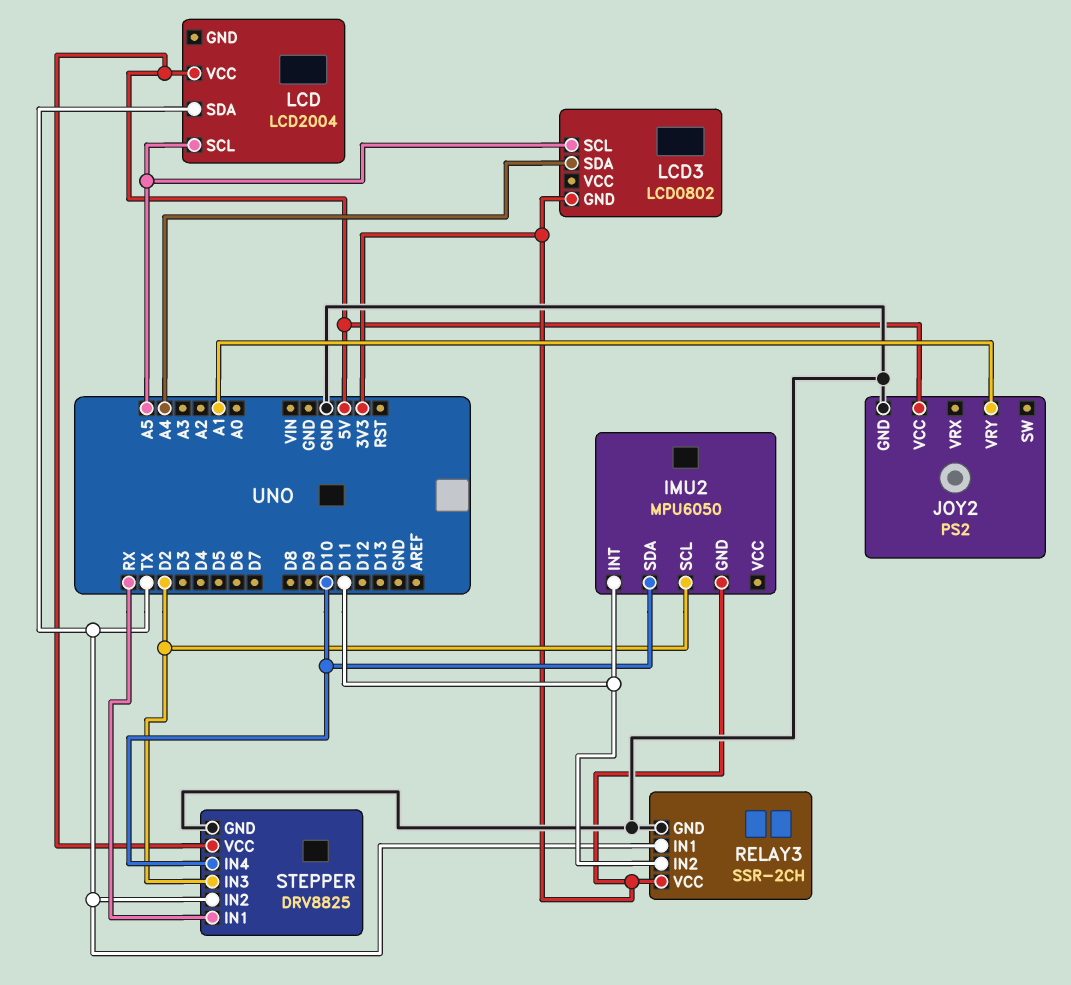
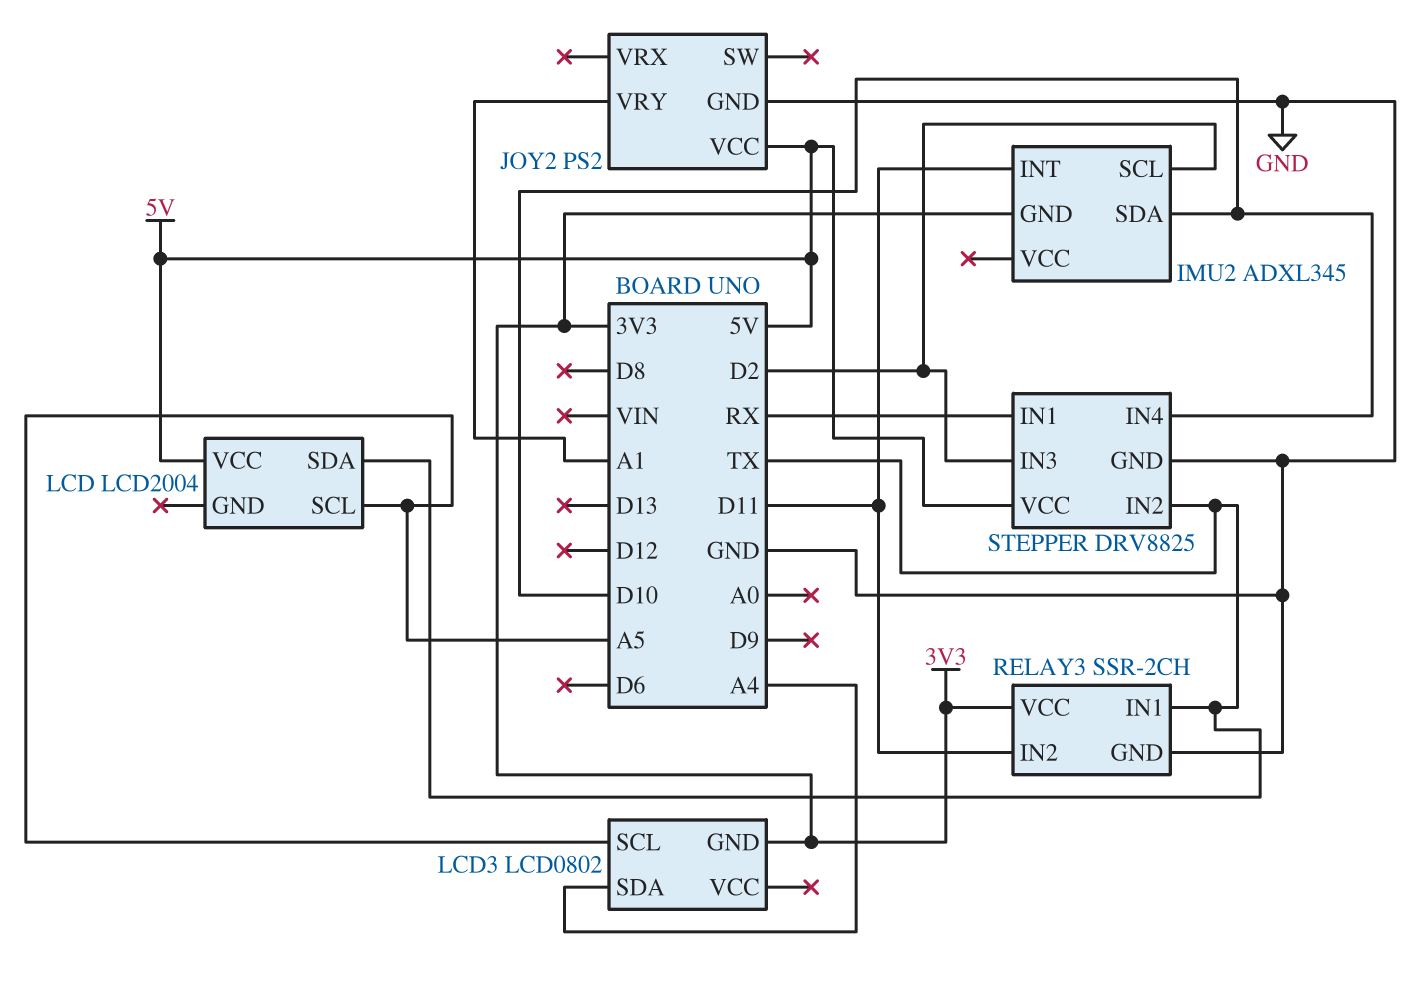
IMU2: MPU6050 -> ADXL345

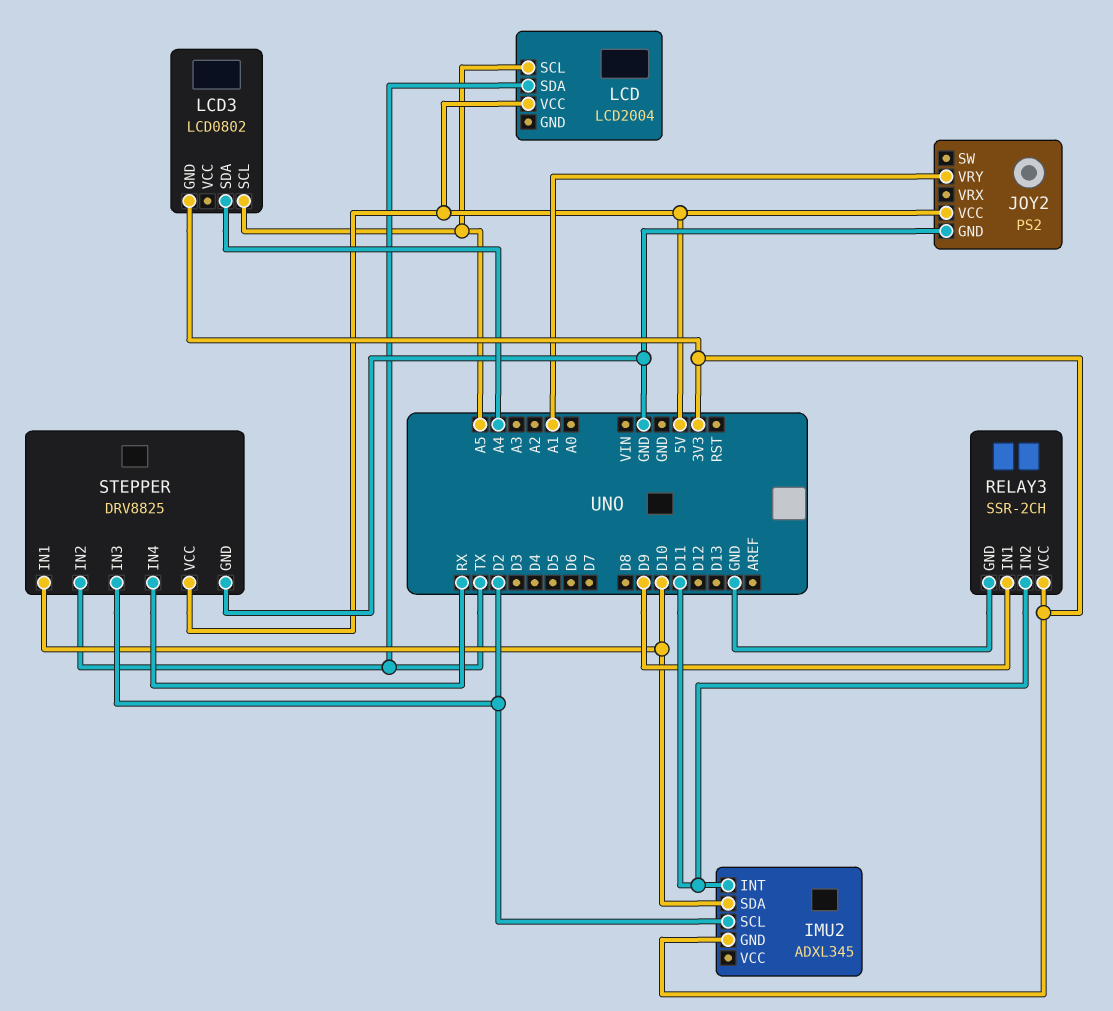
RELAY3 pin IN1: TX -> D9
STEPPER pin IN1: RX -> D10
STEPPER pin IN4: D10 -> RX

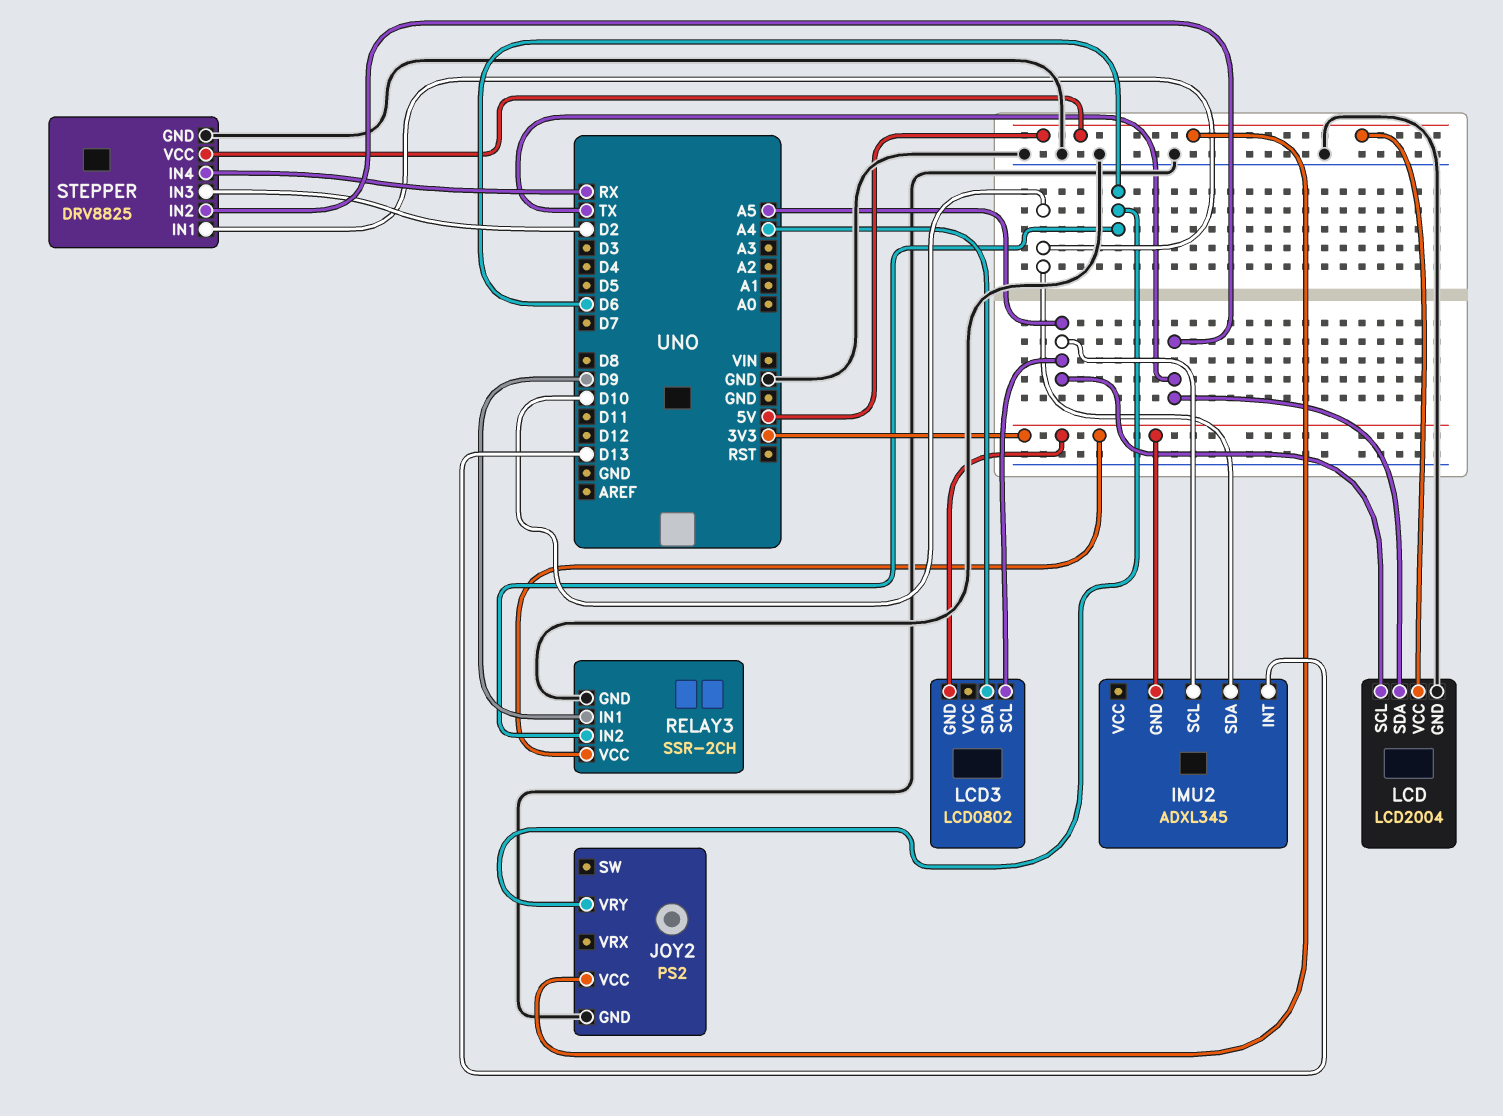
IMU2 pin INT: D11 -> D13
IMU2 pin SCL: D2 -> A5
JOY2 pin VRY: A1 -> D6
LCD pin GND: none -> GND
RELAY3 pin IN2: D11 -> D6

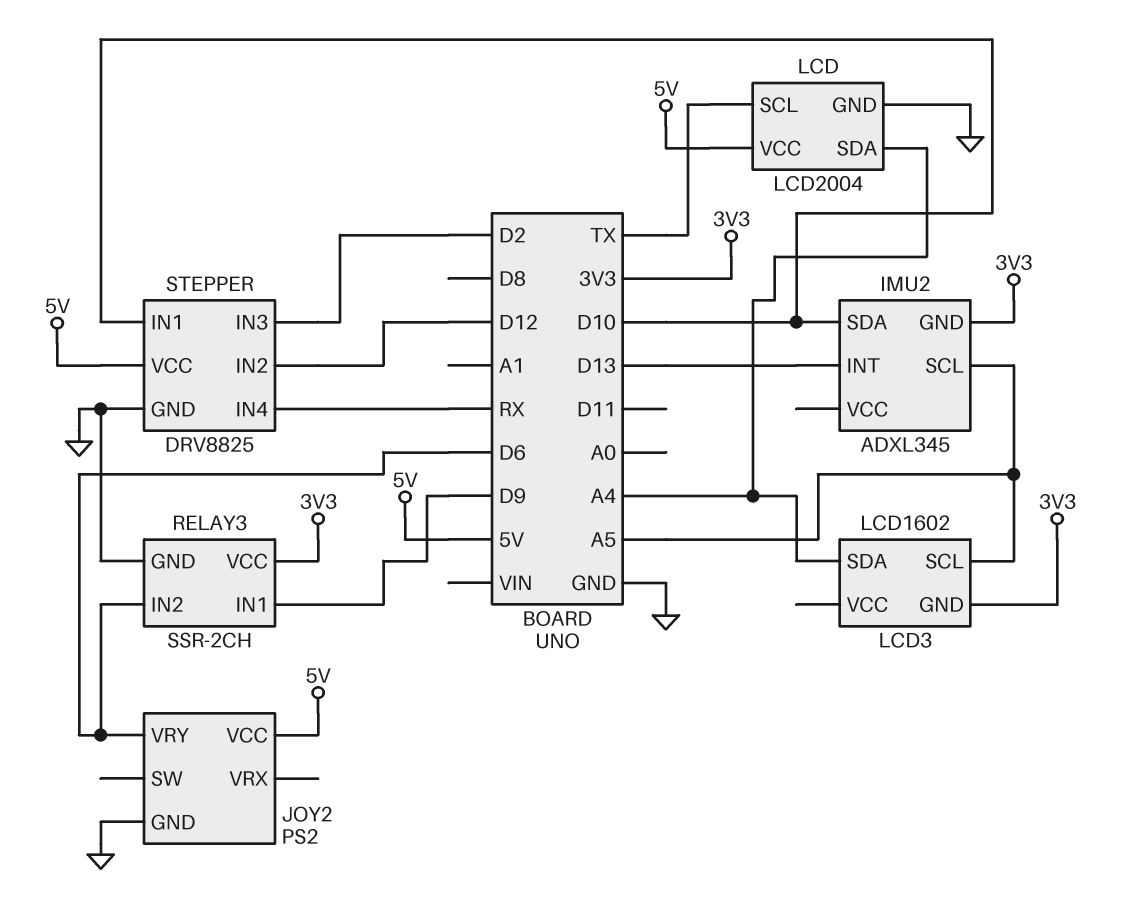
LCD pin SCL: A5 -> TX
LCD pin SDA: TX -> A4
LCD3: LCD0802 -> LCD1602
STEPPER pin IN2: TX -> D12

